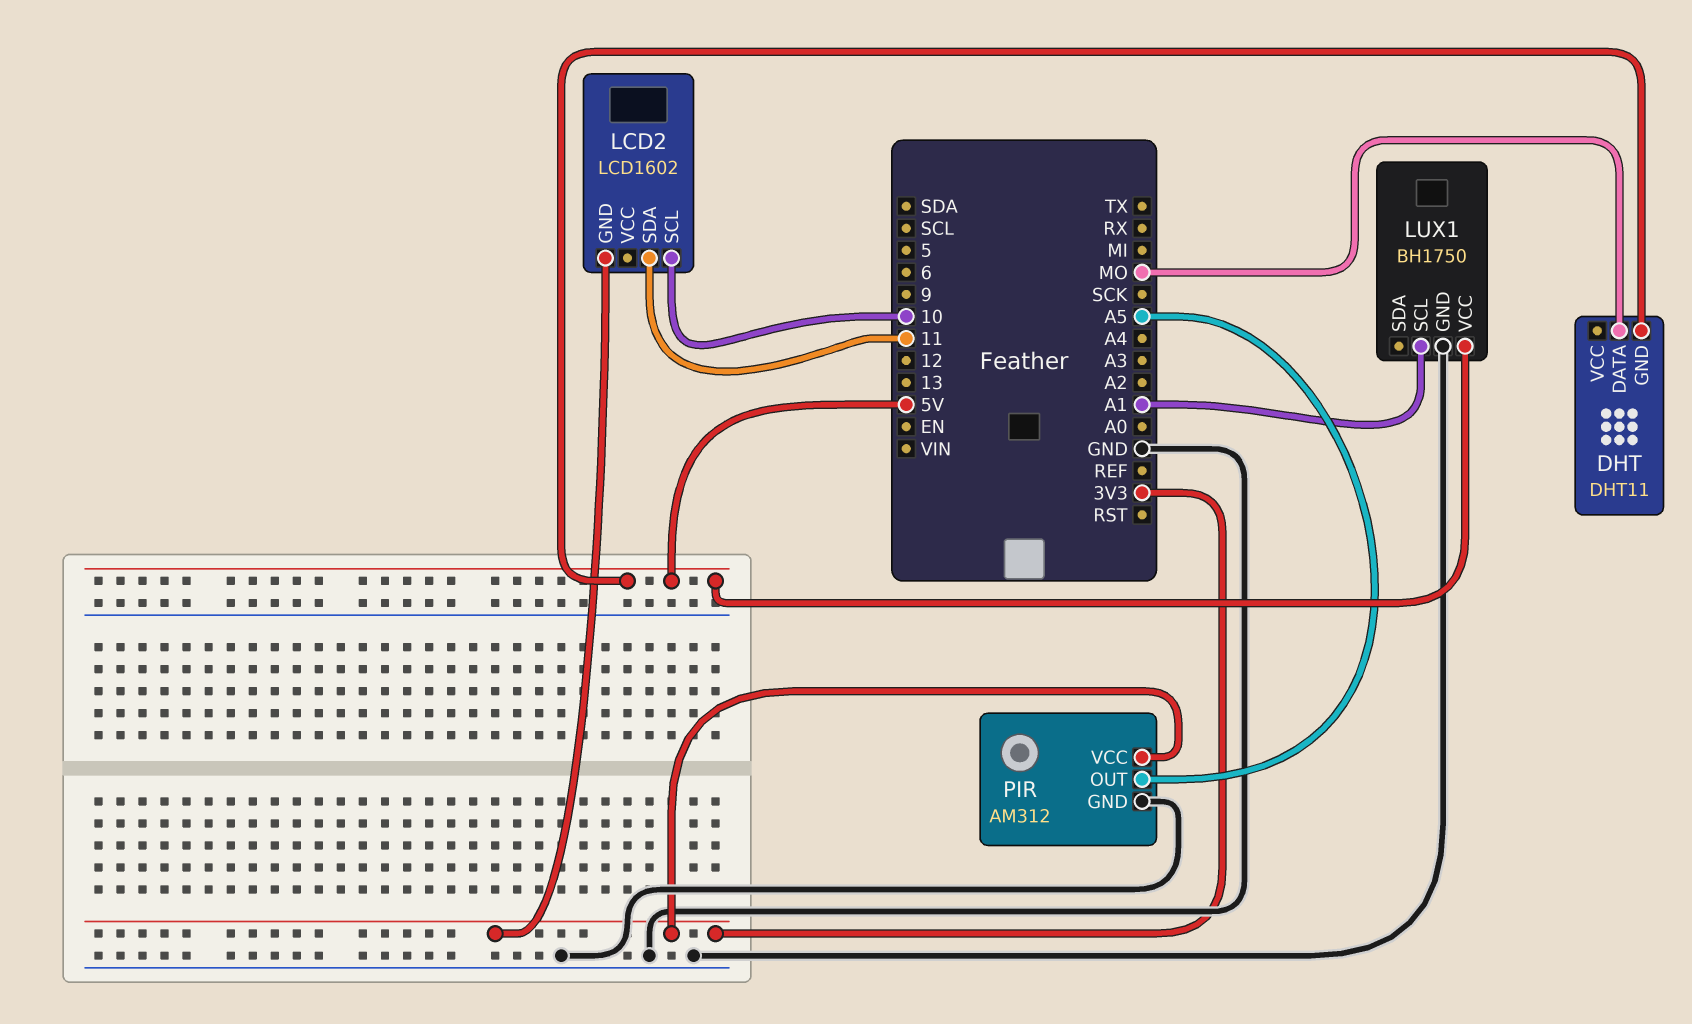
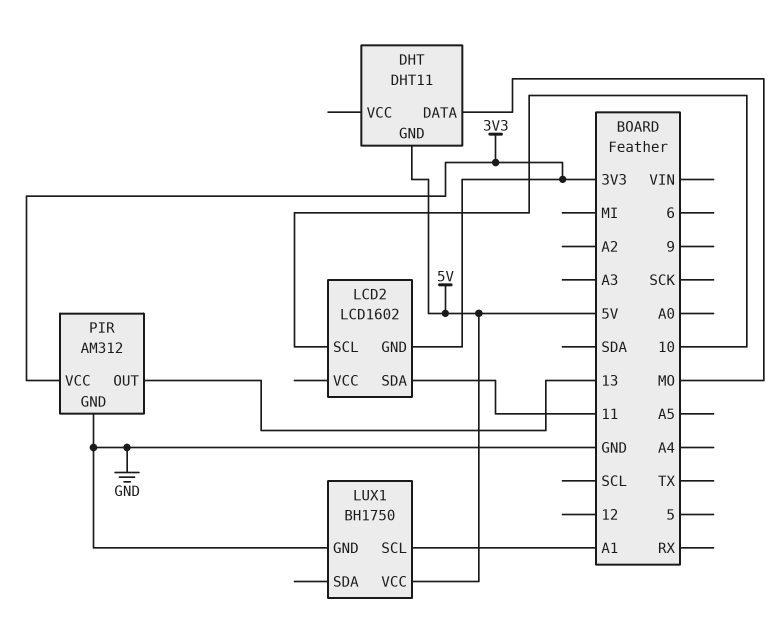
PIR pin OUT: A5 -> 13

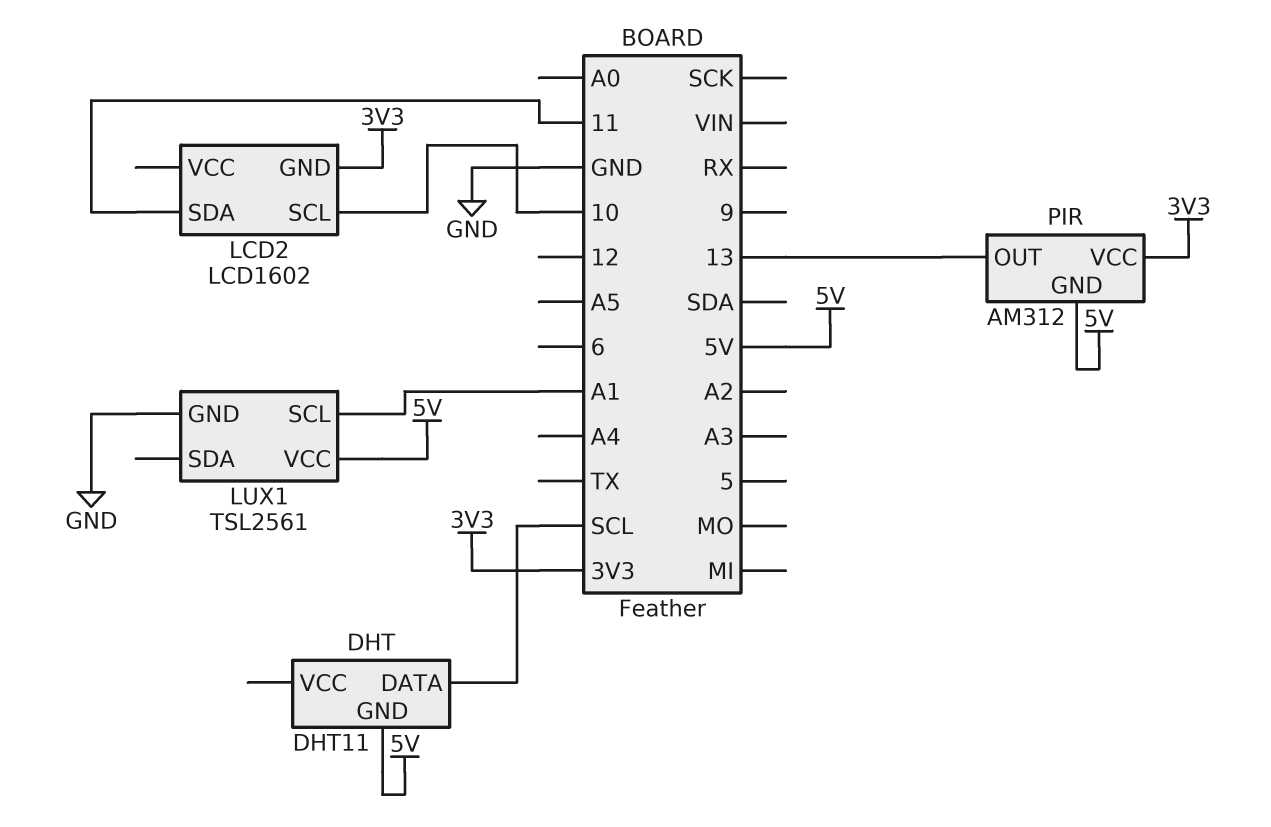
DHT pin DATA: MO -> SCL
LUX1: BH1750 -> TSL2561
PIR pin GND: GND -> 5V

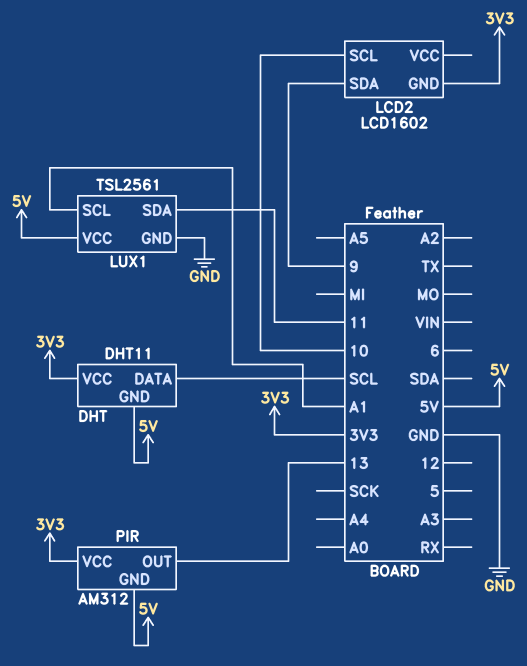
DHT pin VCC: none -> 3V3
LCD2 pin SDA: 11 -> 9
LUX1 pin SDA: none -> 11

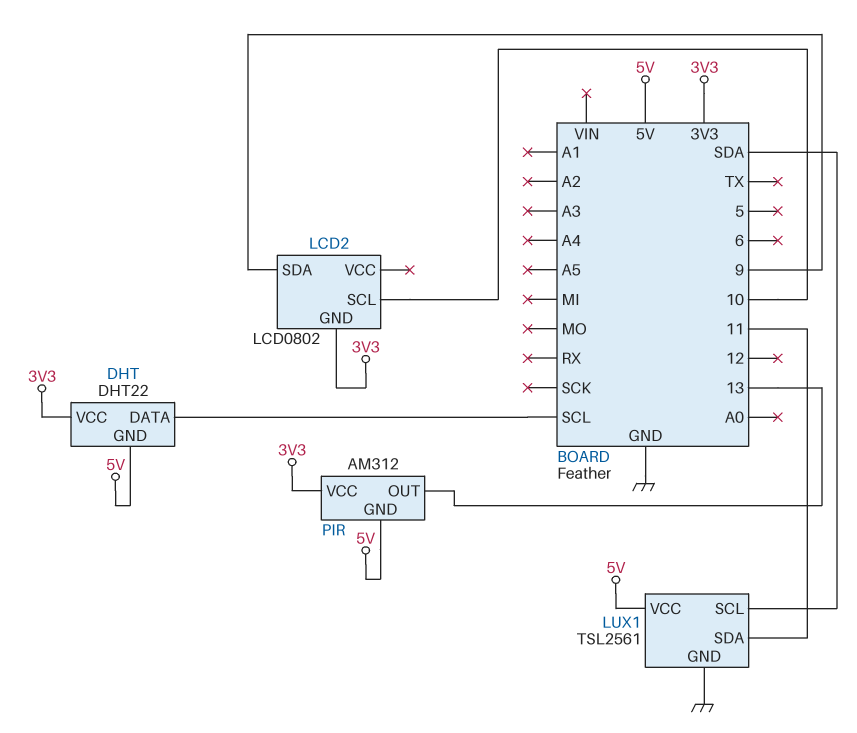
DHT: DHT11 -> DHT22
LCD2: LCD1602 -> LCD0802
LUX1 pin SCL: A1 -> SDA

